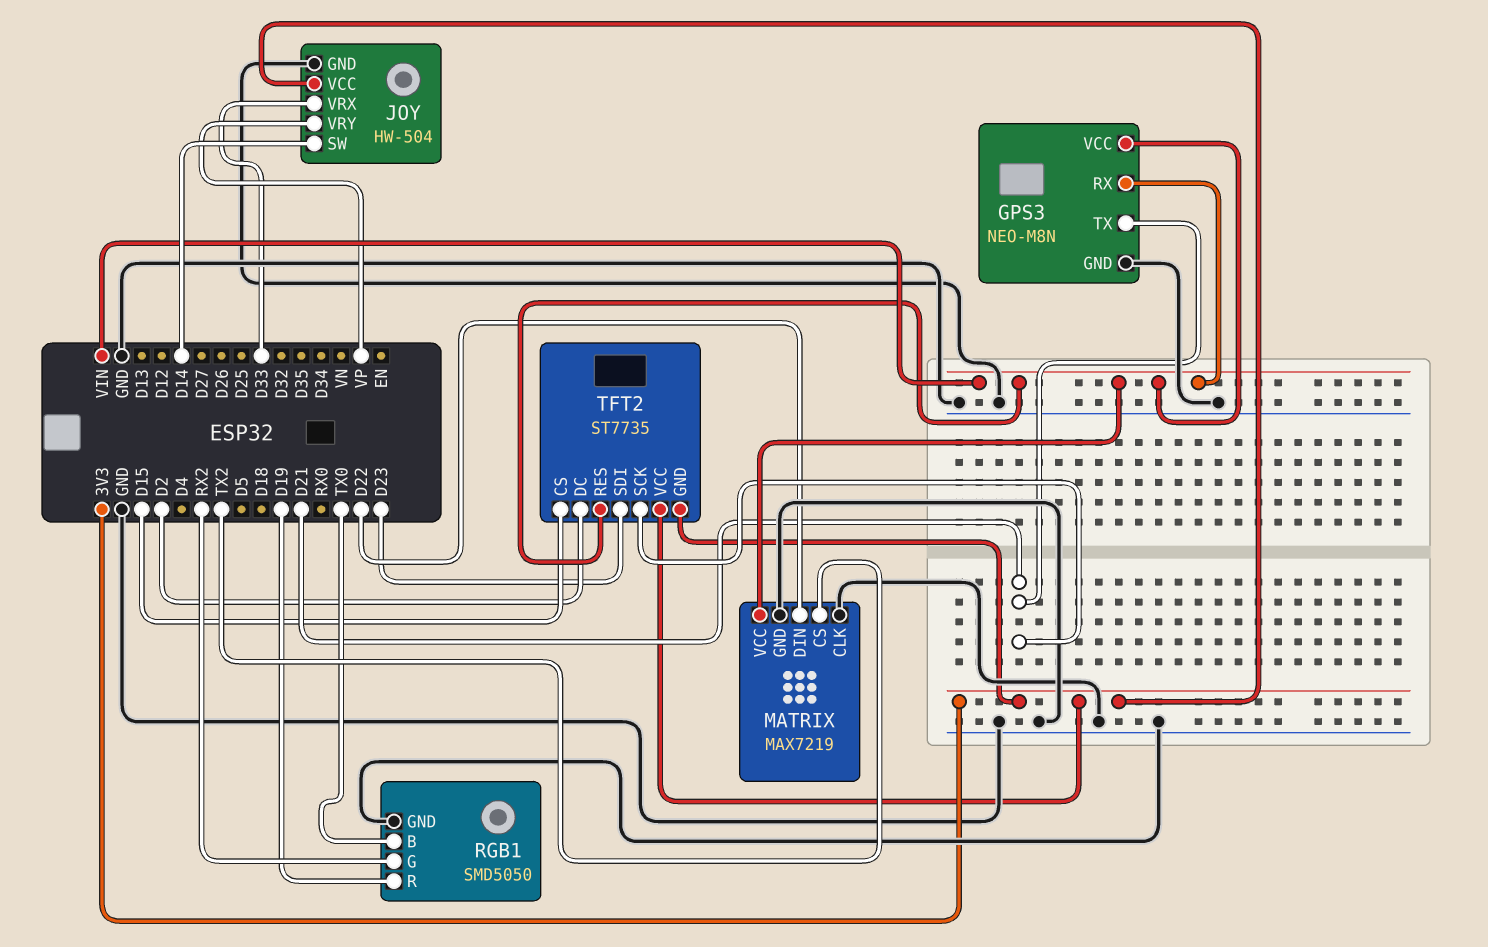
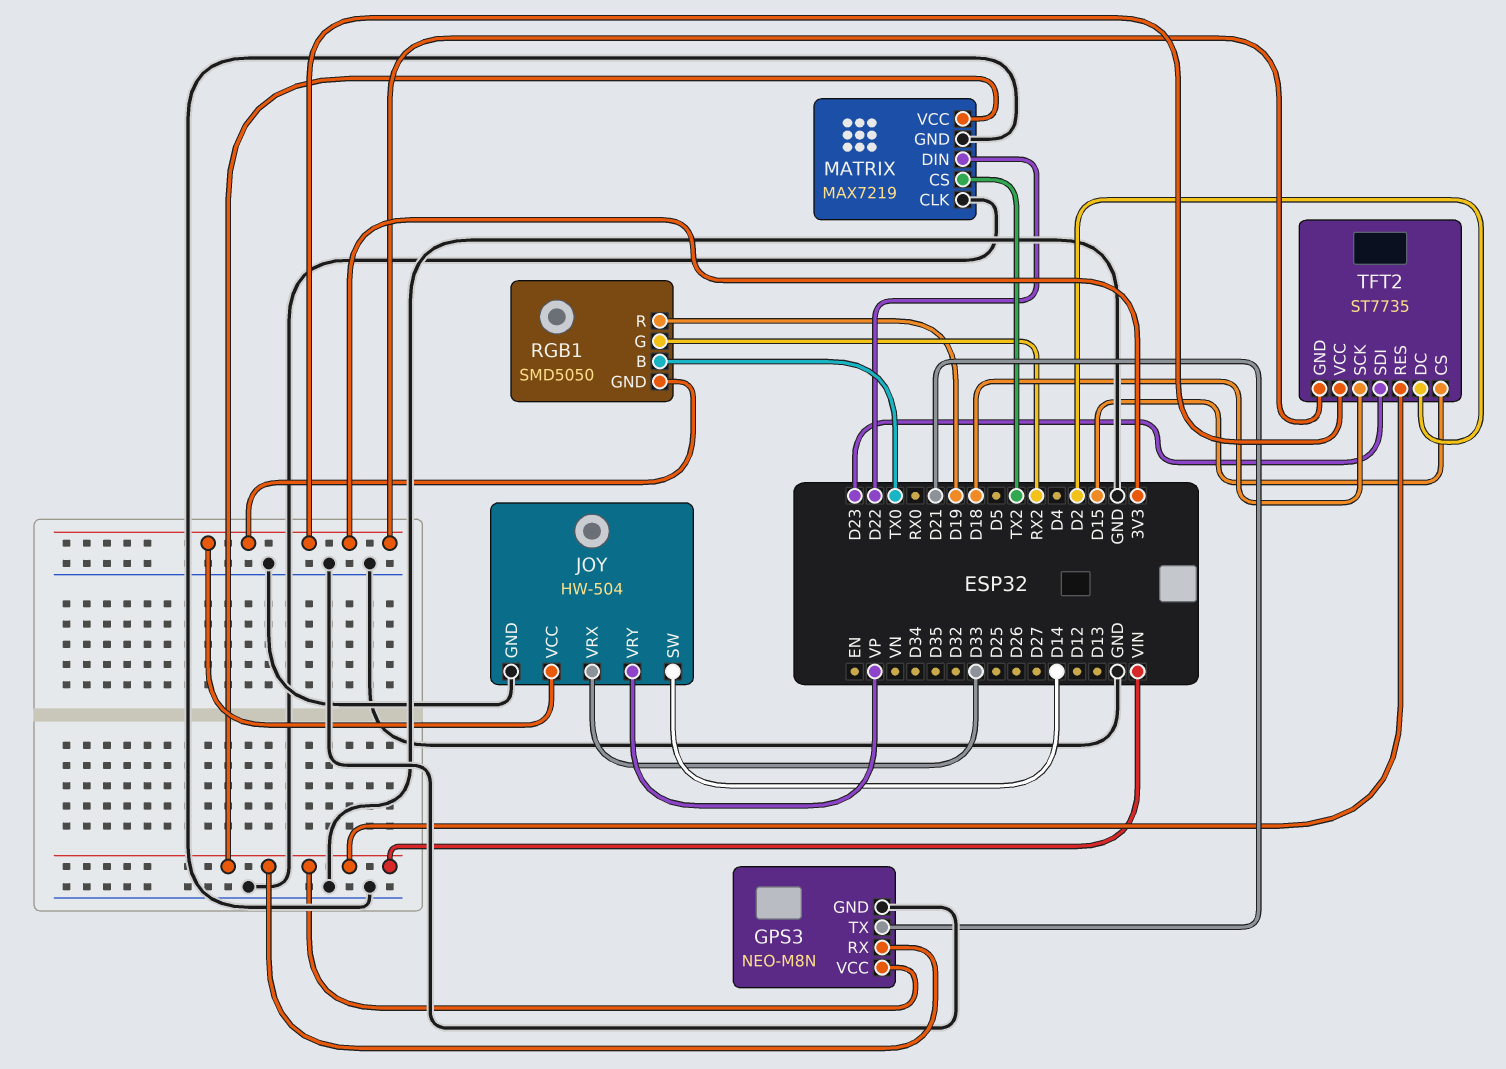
RGB1 pin GND: GND -> 3V3
TFT2 pin SCK: D21 -> D18

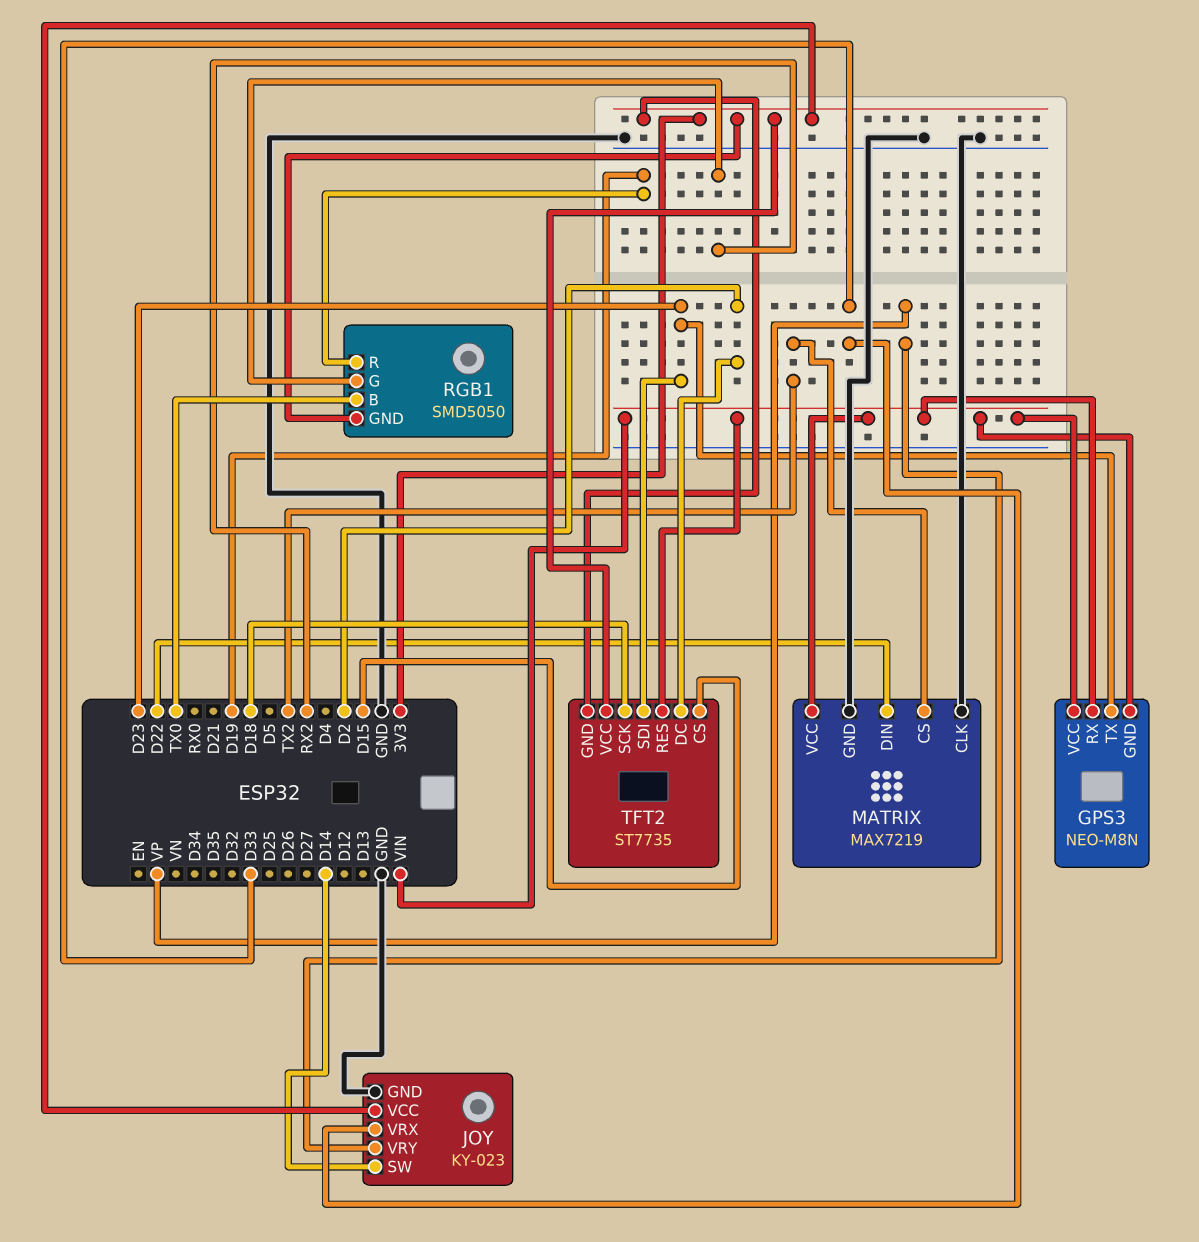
GPS3 pin GND: GND -> VIN
GPS3 pin TX: D21 -> D23
JOY: HW-504 -> KY-023

